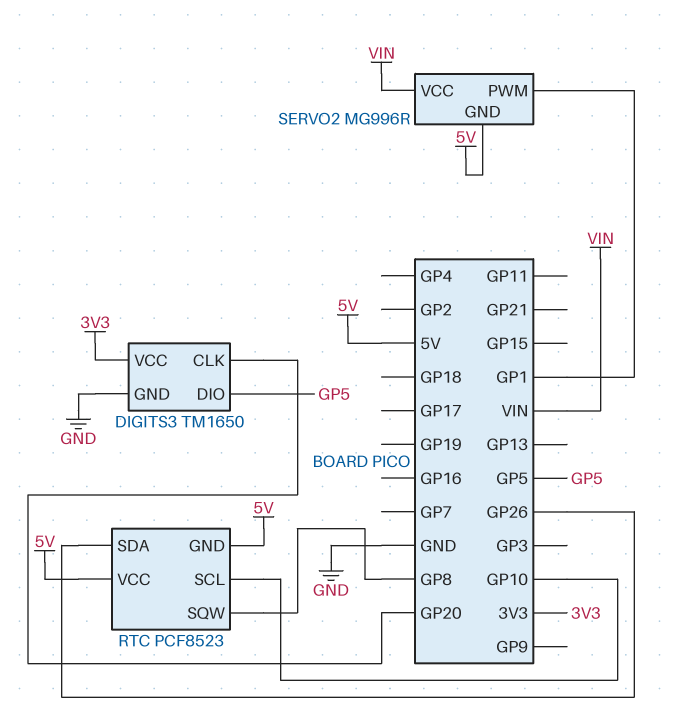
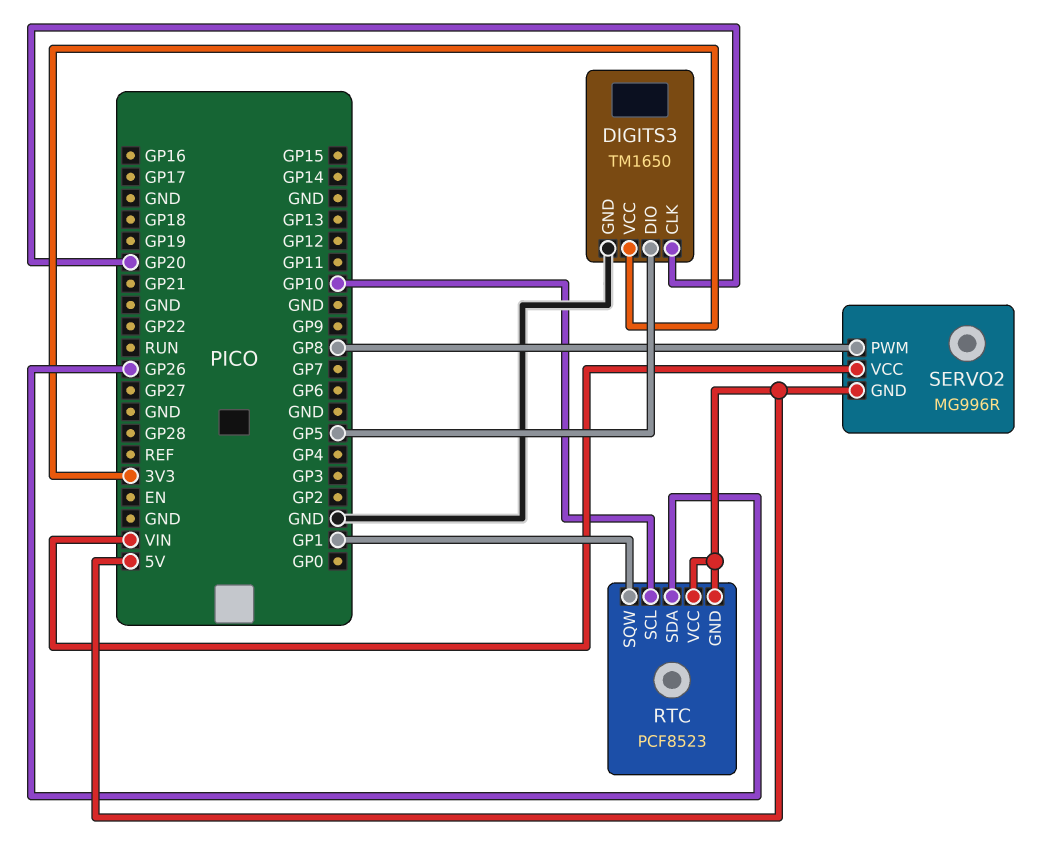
RTC pin SQW: GP8 -> GP1
SERVO2 pin PWM: GP1 -> GP8

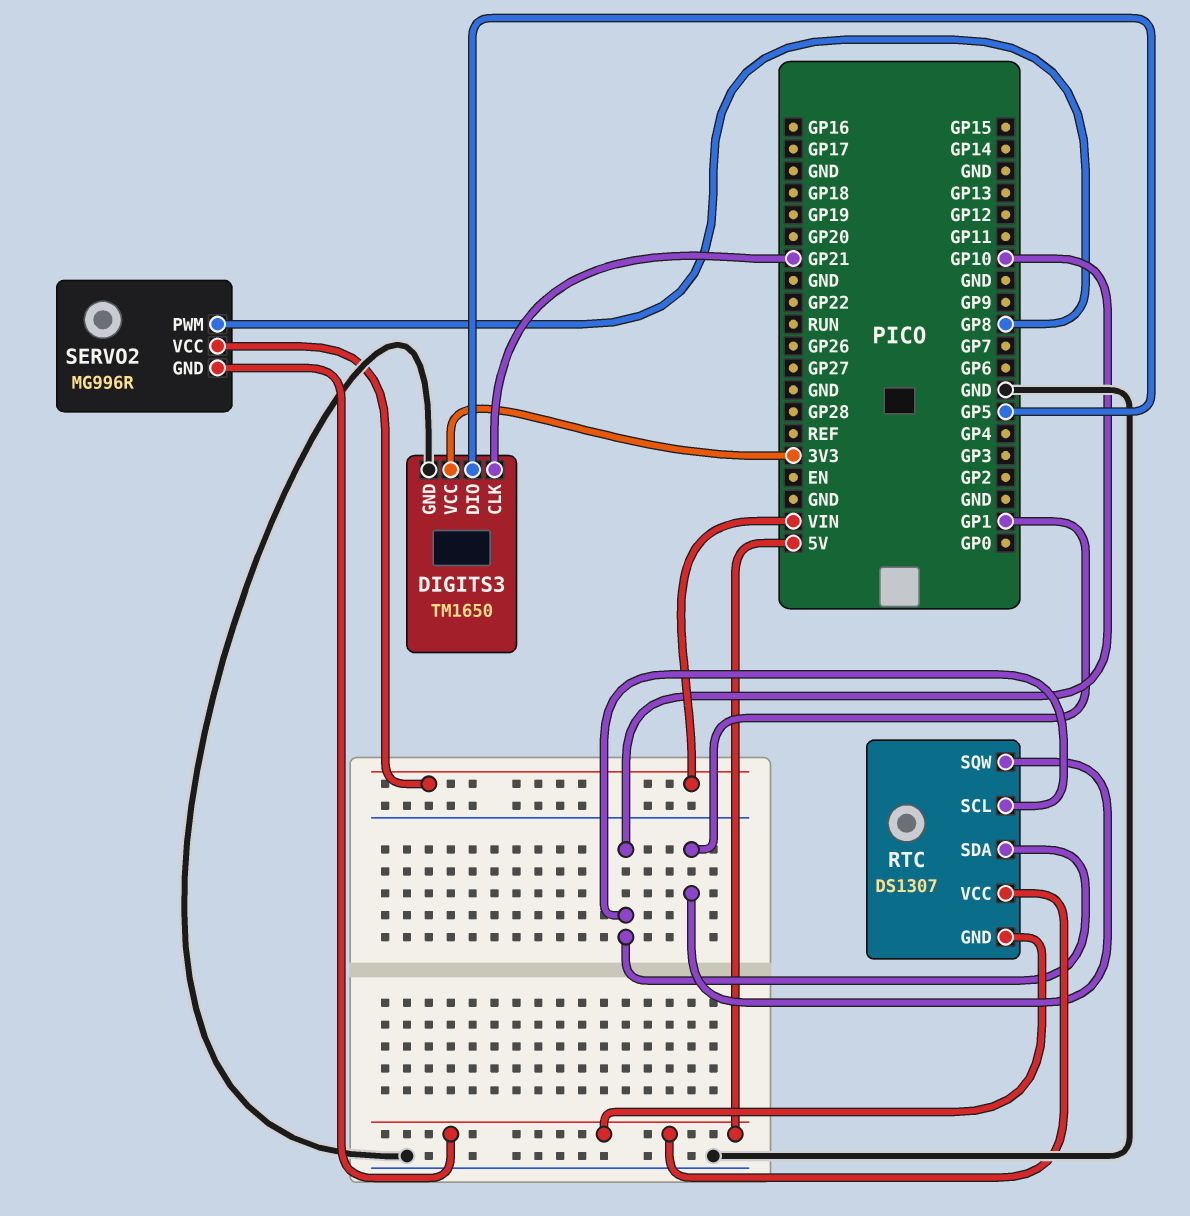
DIGITS3 pin CLK: GP20 -> GP21
RTC: PCF8523 -> DS1307
RTC pin SDA: GP26 -> GP10

